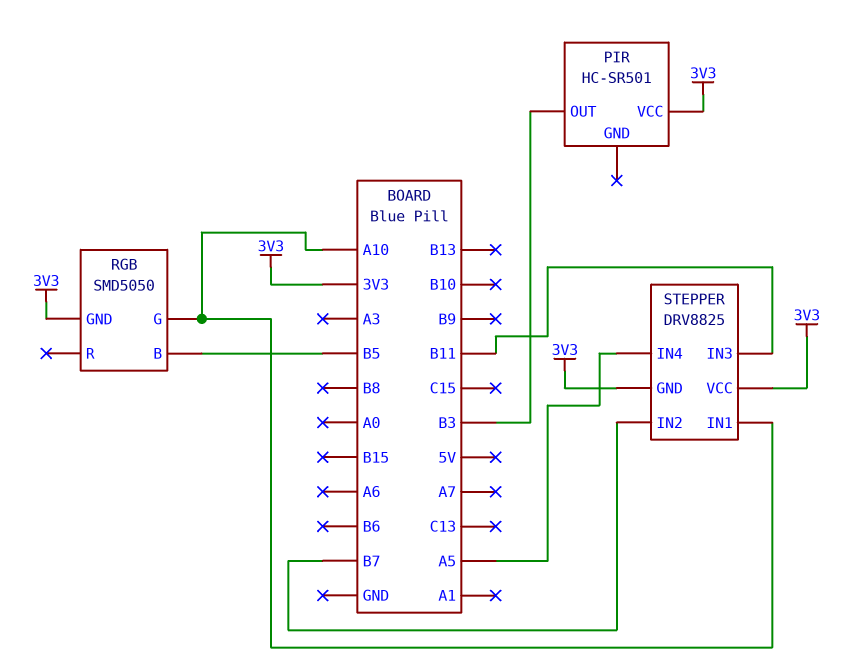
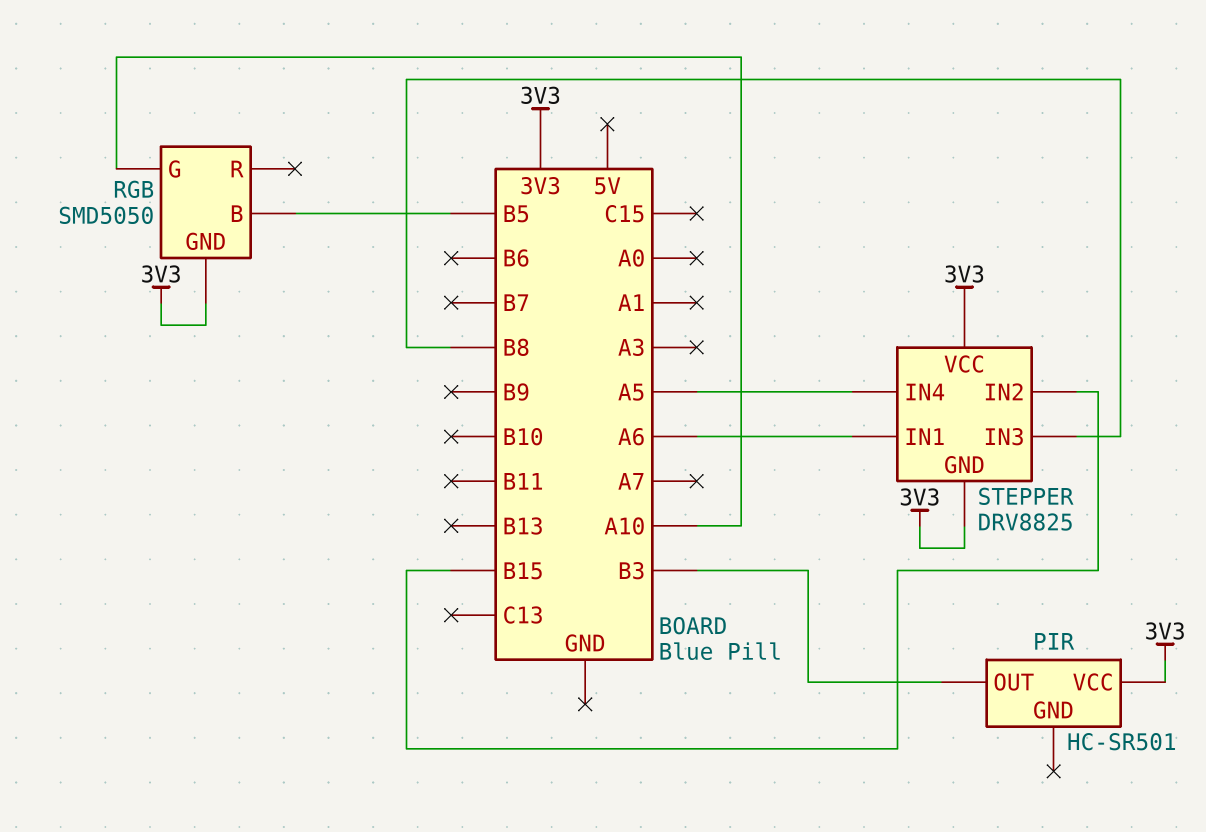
STEPPER pin IN1: A10 -> A6
STEPPER pin IN2: B7 -> B15
STEPPER pin IN3: B11 -> B8

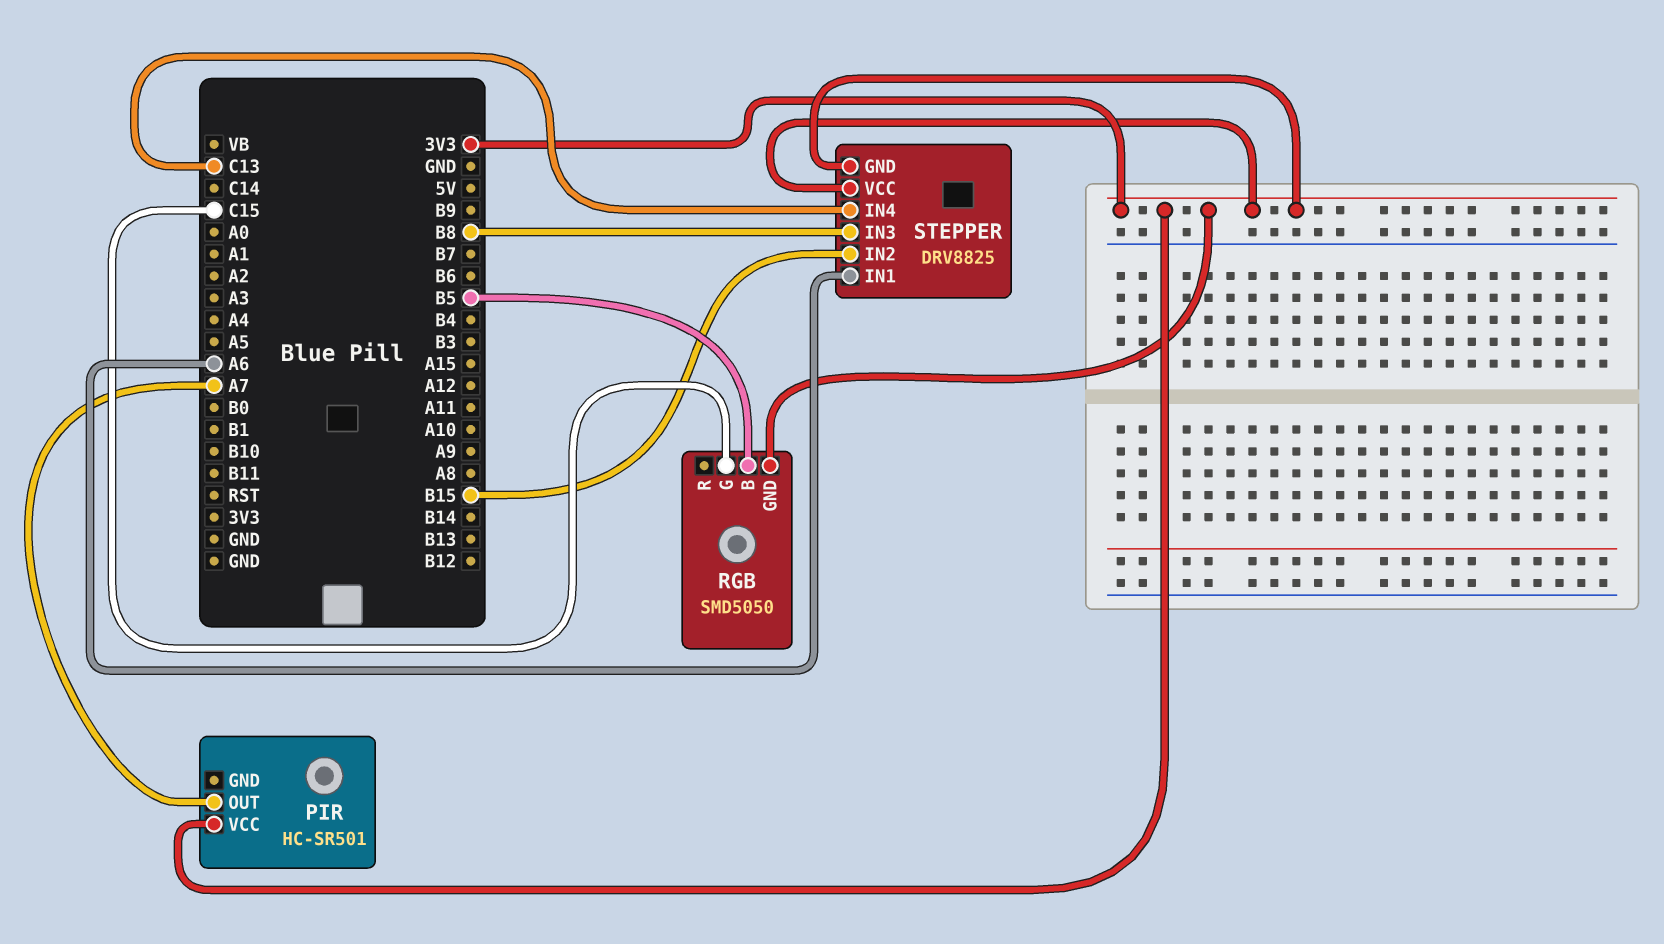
PIR pin OUT: B3 -> A7
RGB pin G: A10 -> C15
STEPPER pin IN4: A5 -> C13

